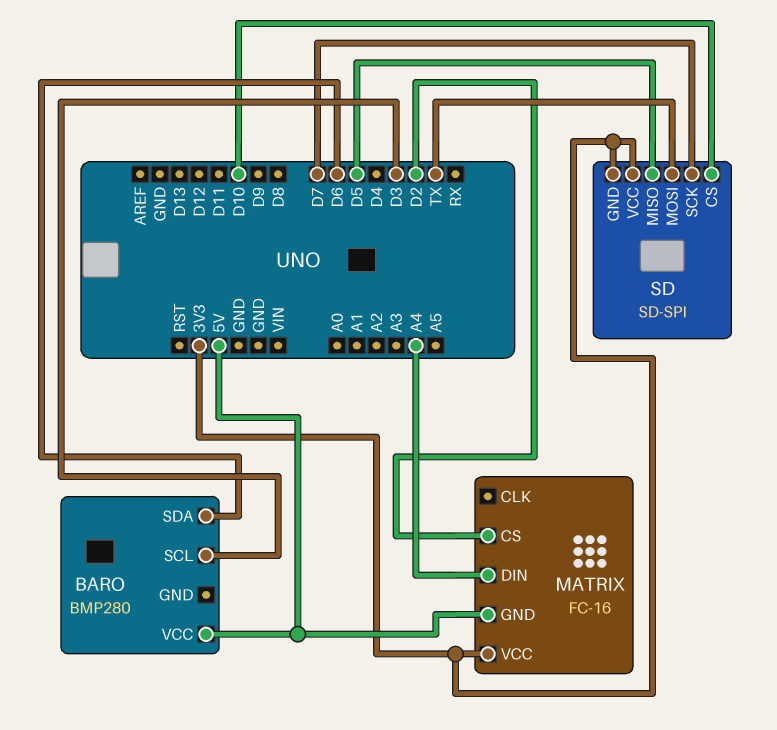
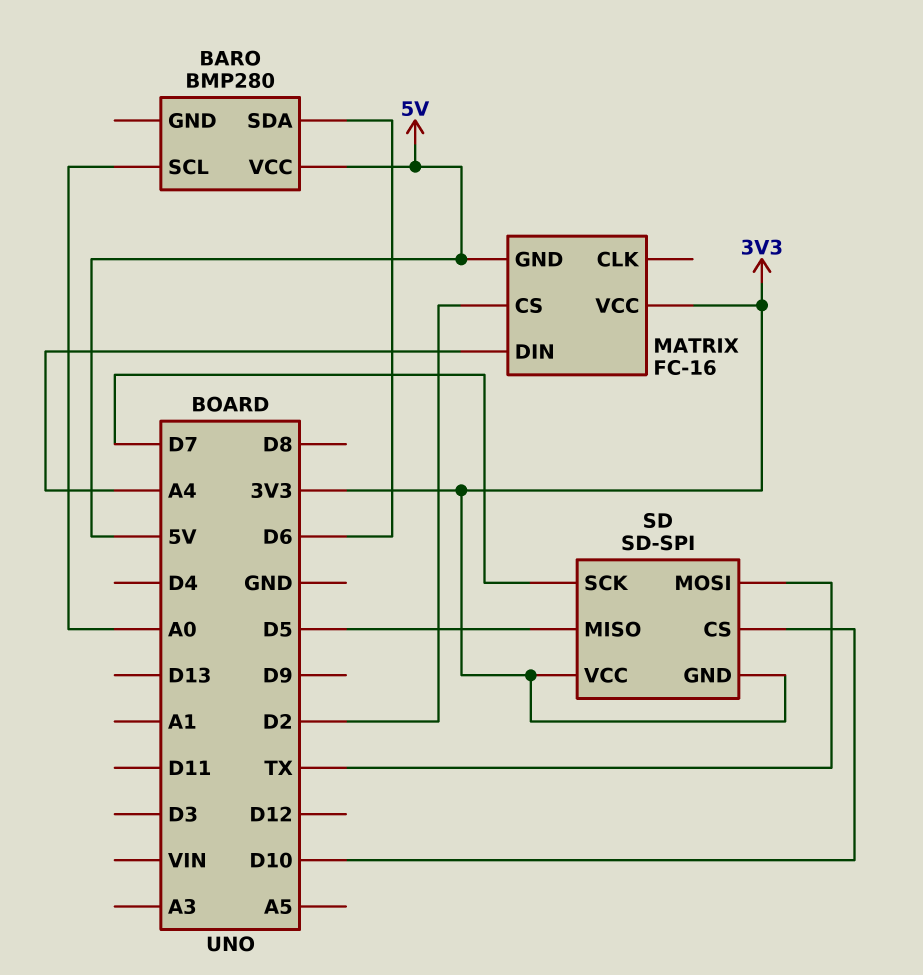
BARO pin SCL: D3 -> A0

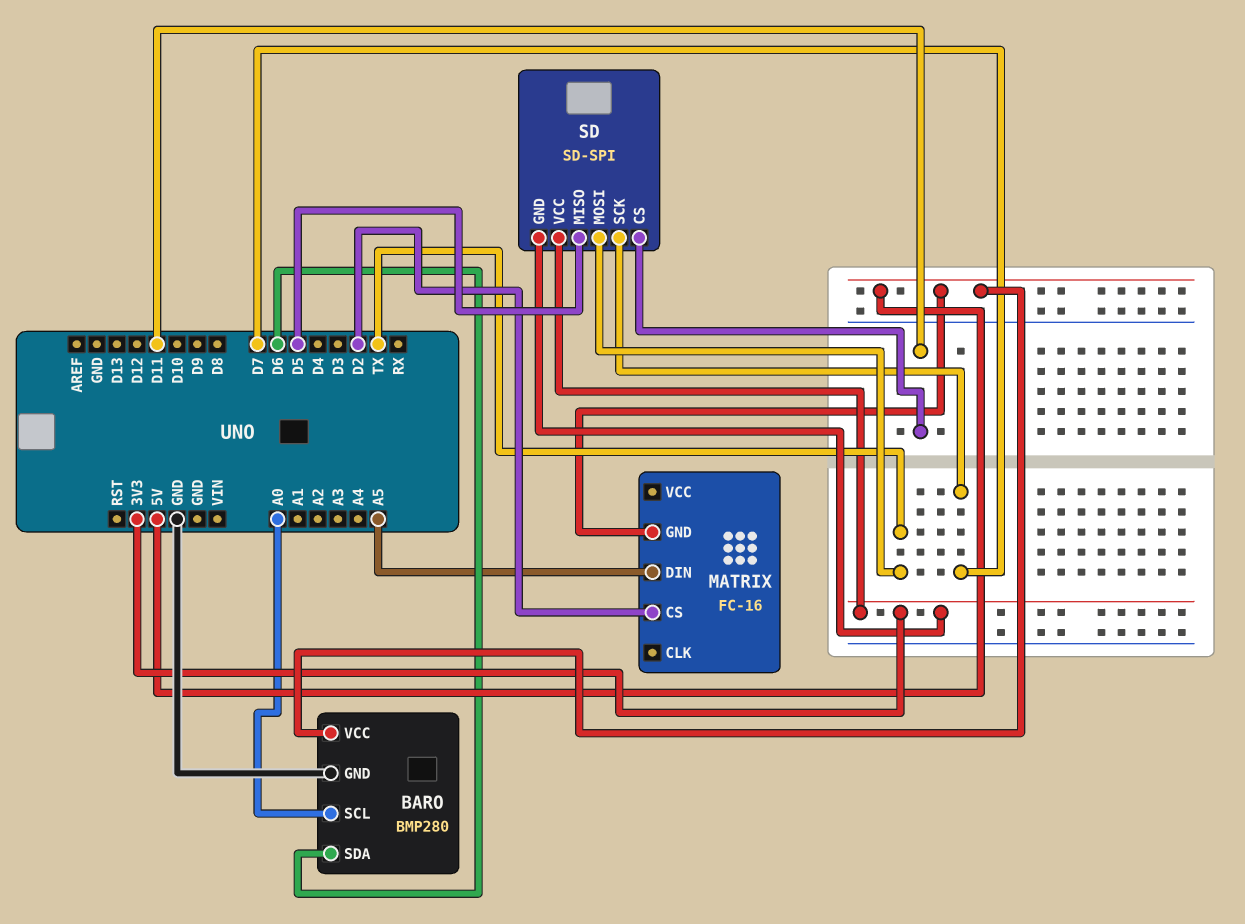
BARO pin GND: none -> GND
MATRIX pin DIN: A4 -> A5
MATRIX pin VCC: 3V3 -> none
SD pin CS: D10 -> D11

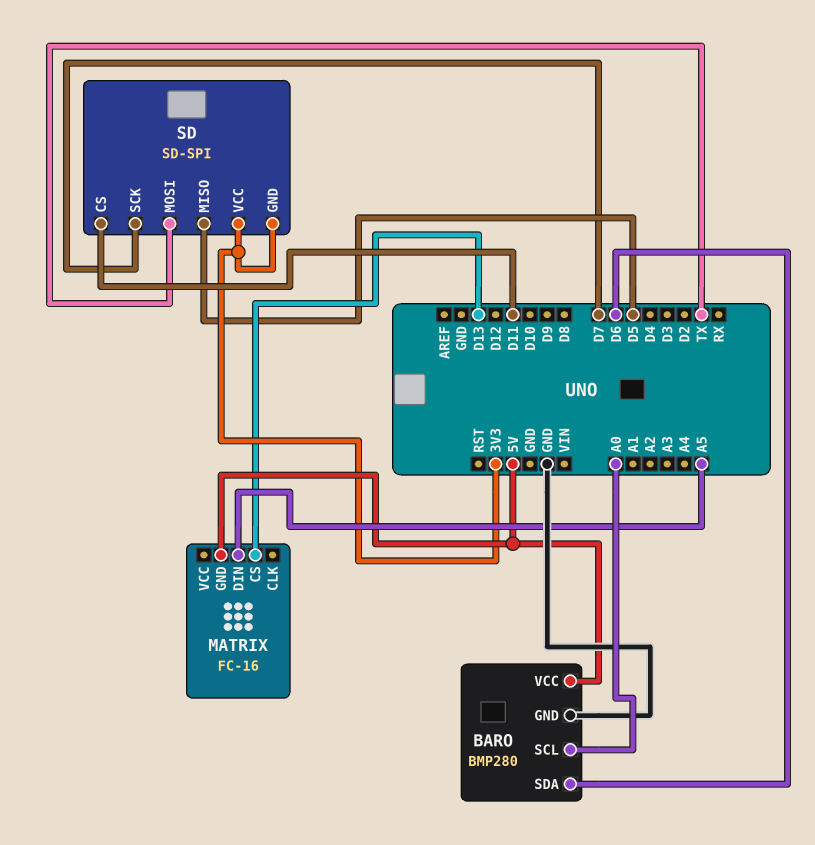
MATRIX pin CS: D2 -> D13

